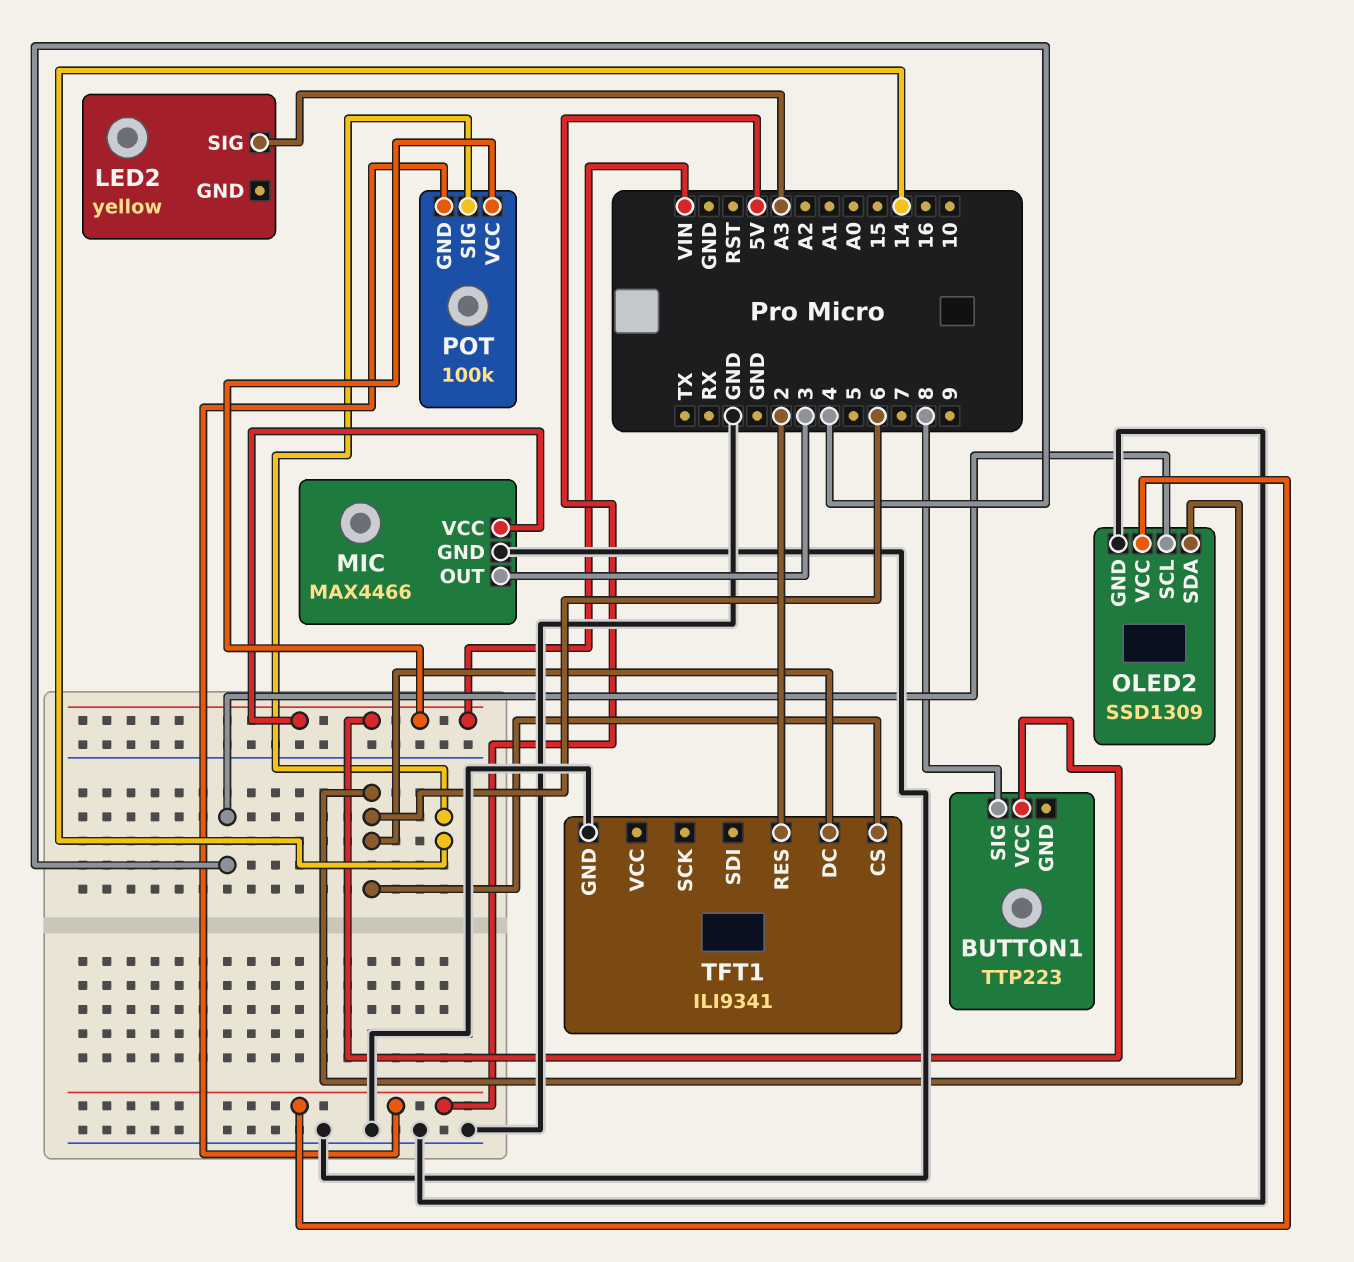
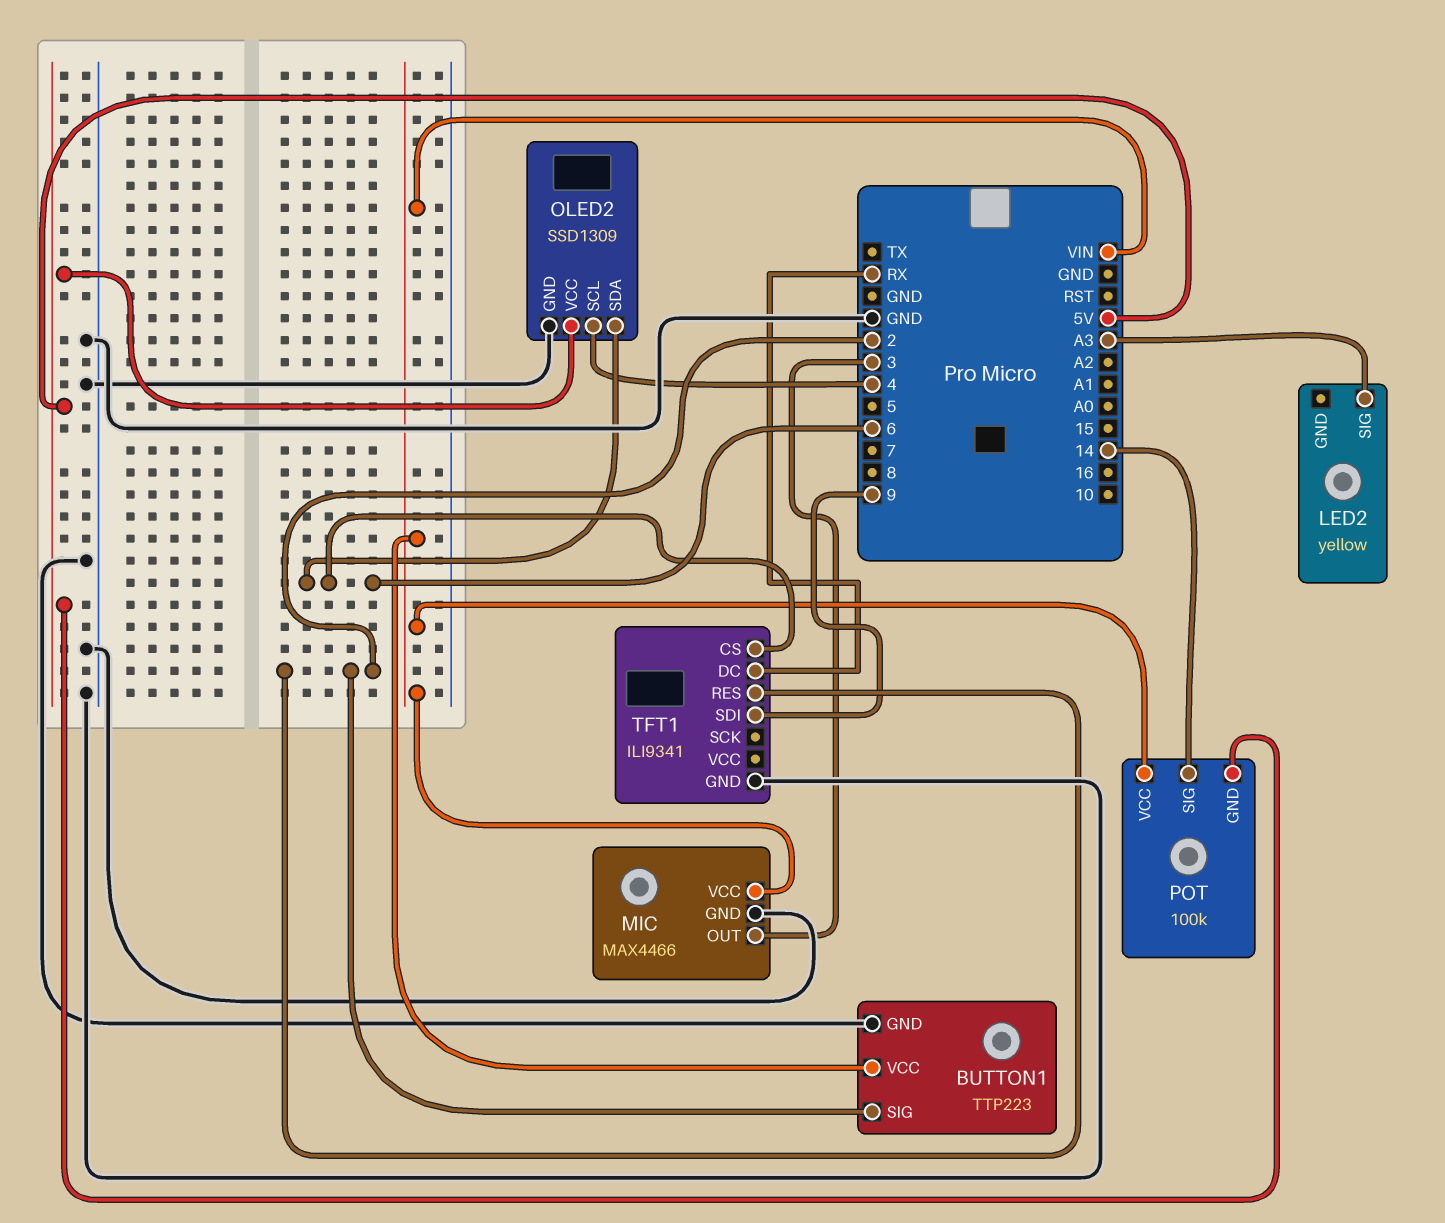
BUTTON1 pin GND: none -> GND
BUTTON1 pin SIG: 8 -> 2
TFT1 pin DC: 6 -> RX
TFT1 pin SDI: none -> 9

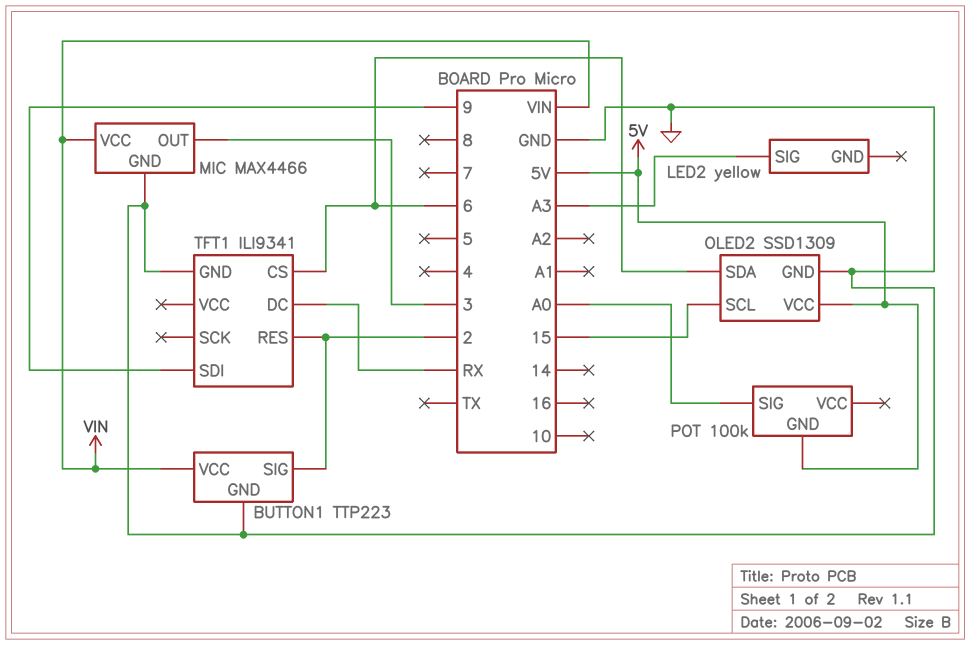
OLED2 pin SCL: 4 -> 15
POT pin SIG: 14 -> A0
POT pin VCC: VIN -> none

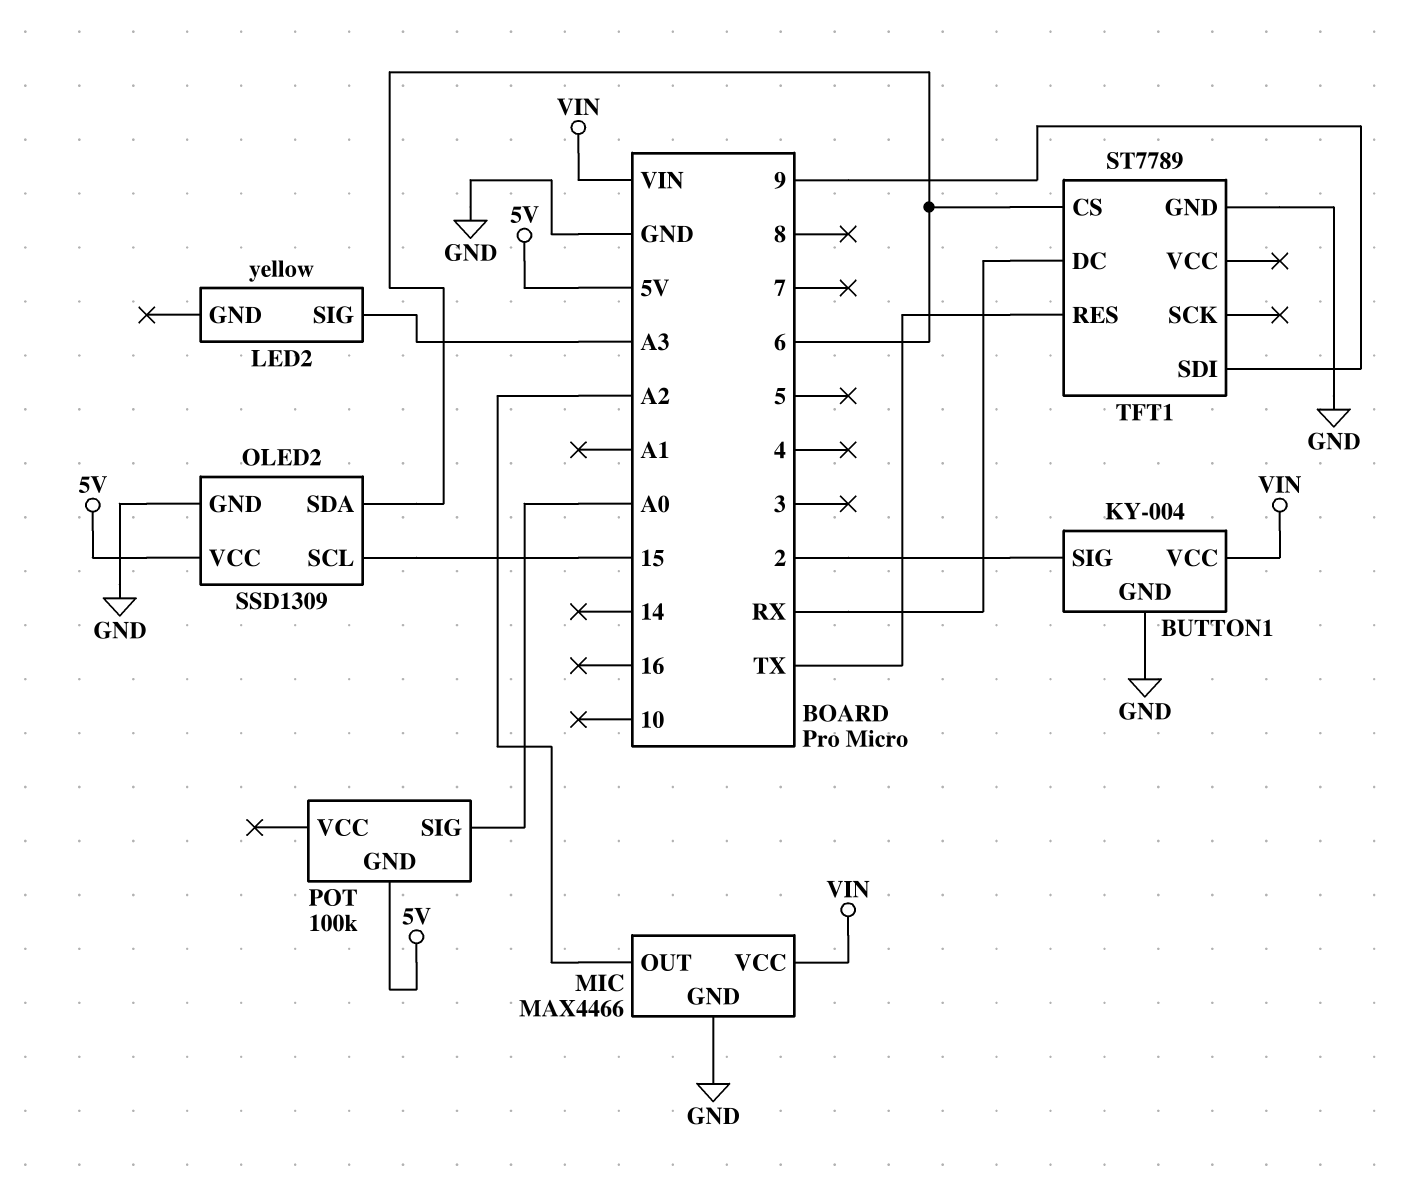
BUTTON1: TTP223 -> KY-004
MIC pin OUT: 3 -> A2
TFT1: ILI9341 -> ST7789
TFT1 pin RES: 2 -> TX

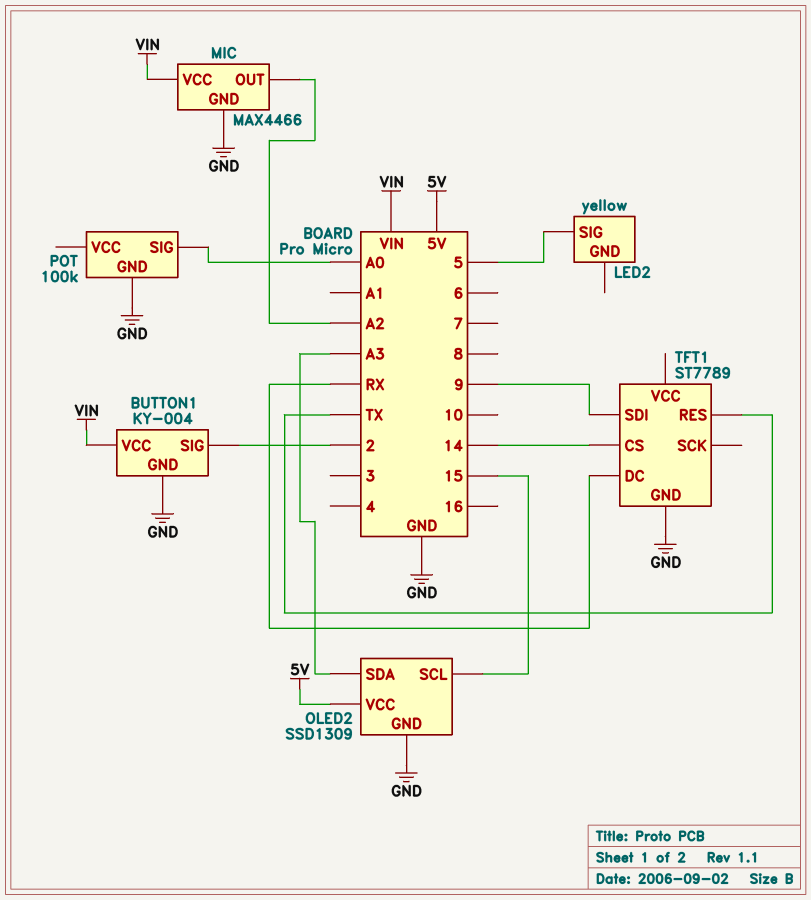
LED2 pin SIG: A3 -> 5
OLED2 pin SDA: 6 -> A3
POT pin GND: 5V -> GND
TFT1 pin CS: 6 -> 14

